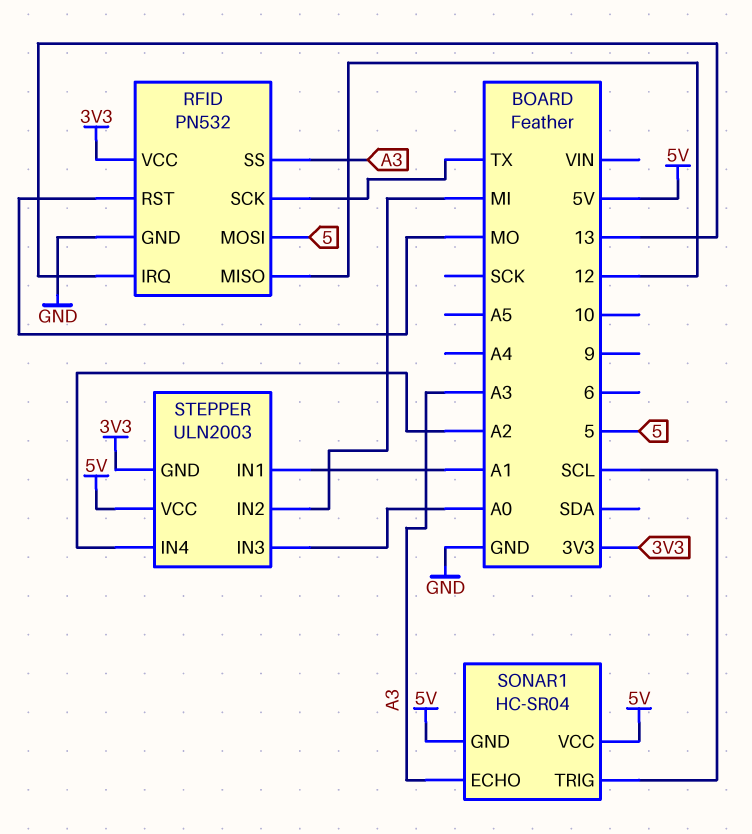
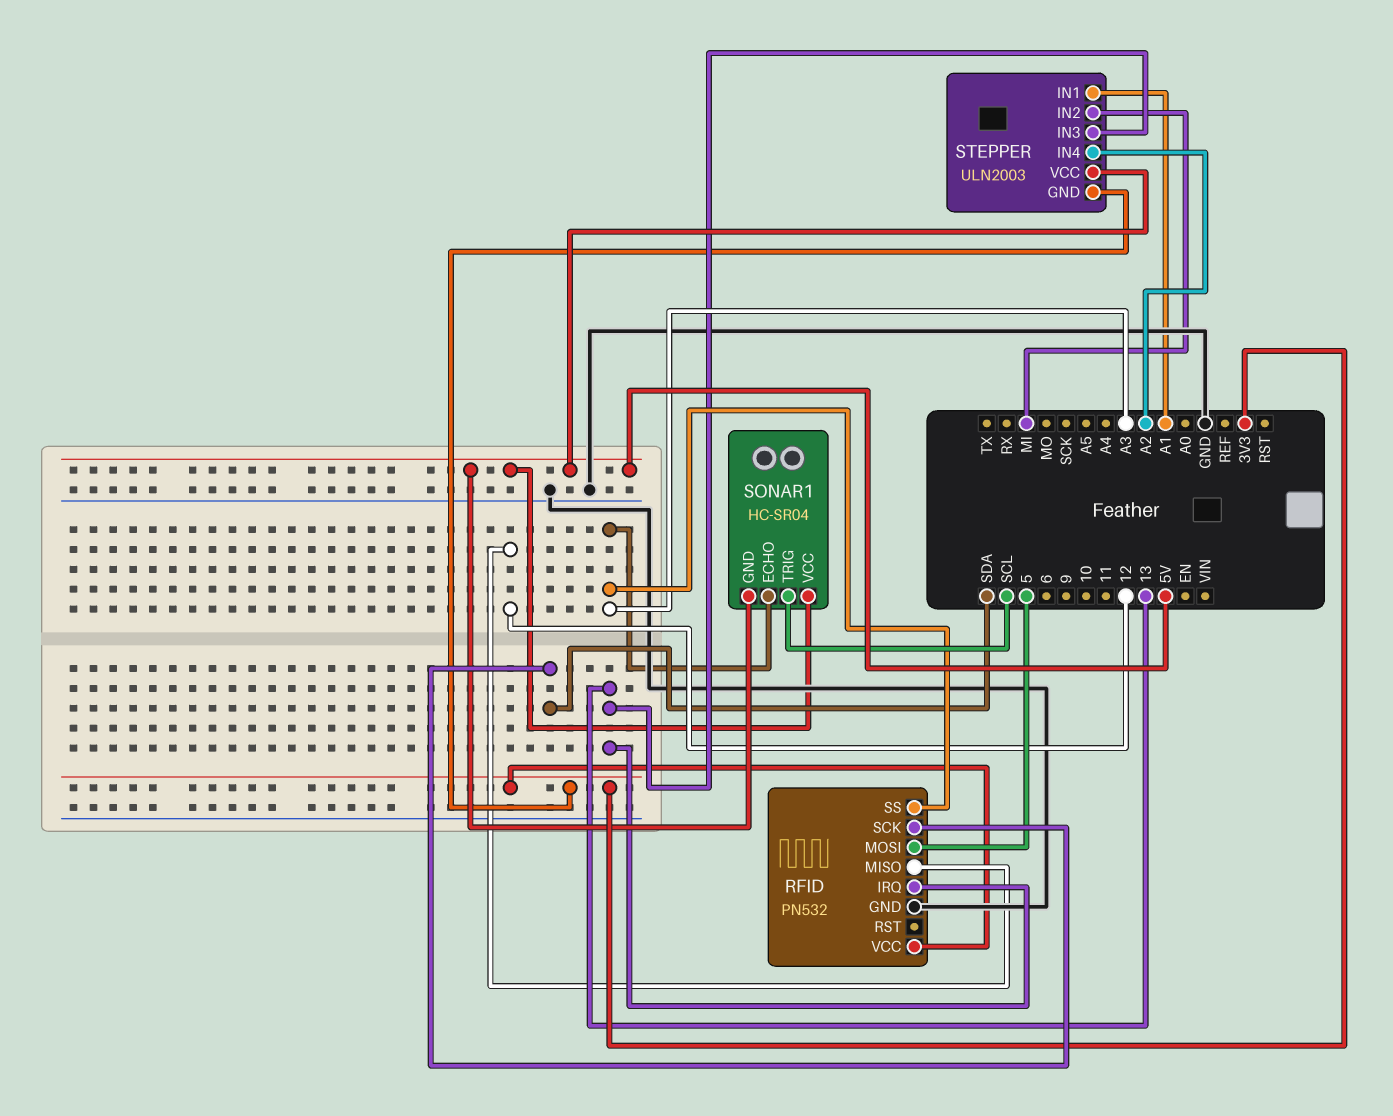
RFID pin RST: MO -> none
RFID pin SCK: TX -> SDA
STEPPER pin IN3: A0 -> 13

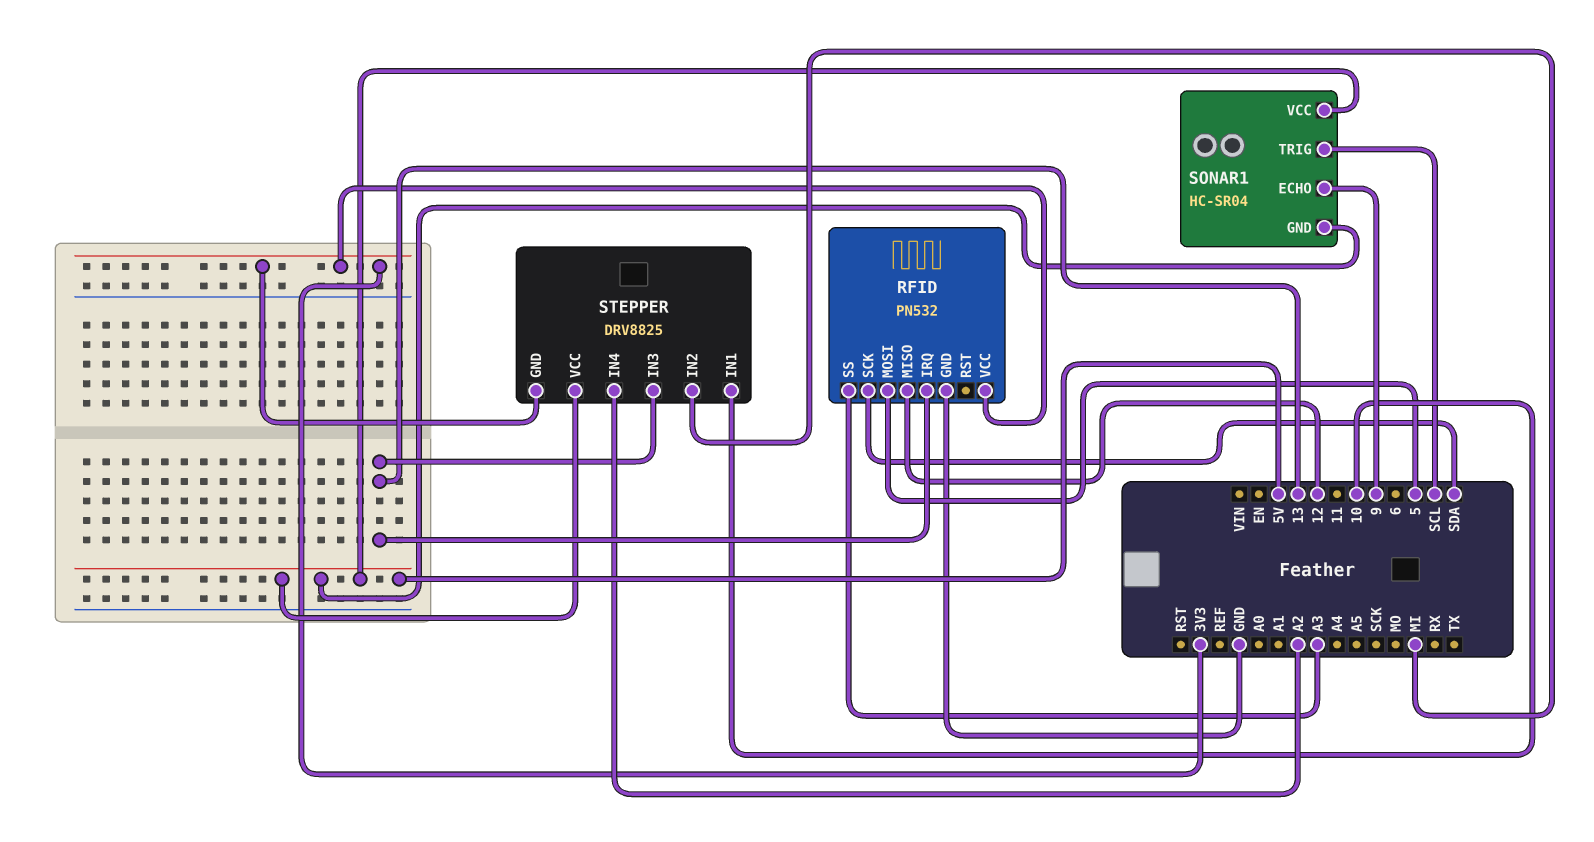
SONAR1 pin ECHO: A3 -> 9
STEPPER: ULN2003 -> DRV8825
STEPPER pin IN1: A1 -> 10

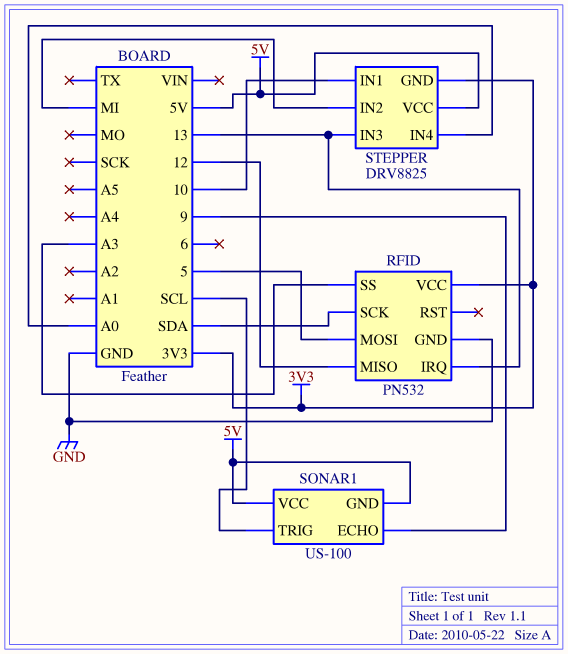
SONAR1: HC-SR04 -> US-100
STEPPER pin IN4: A2 -> A0

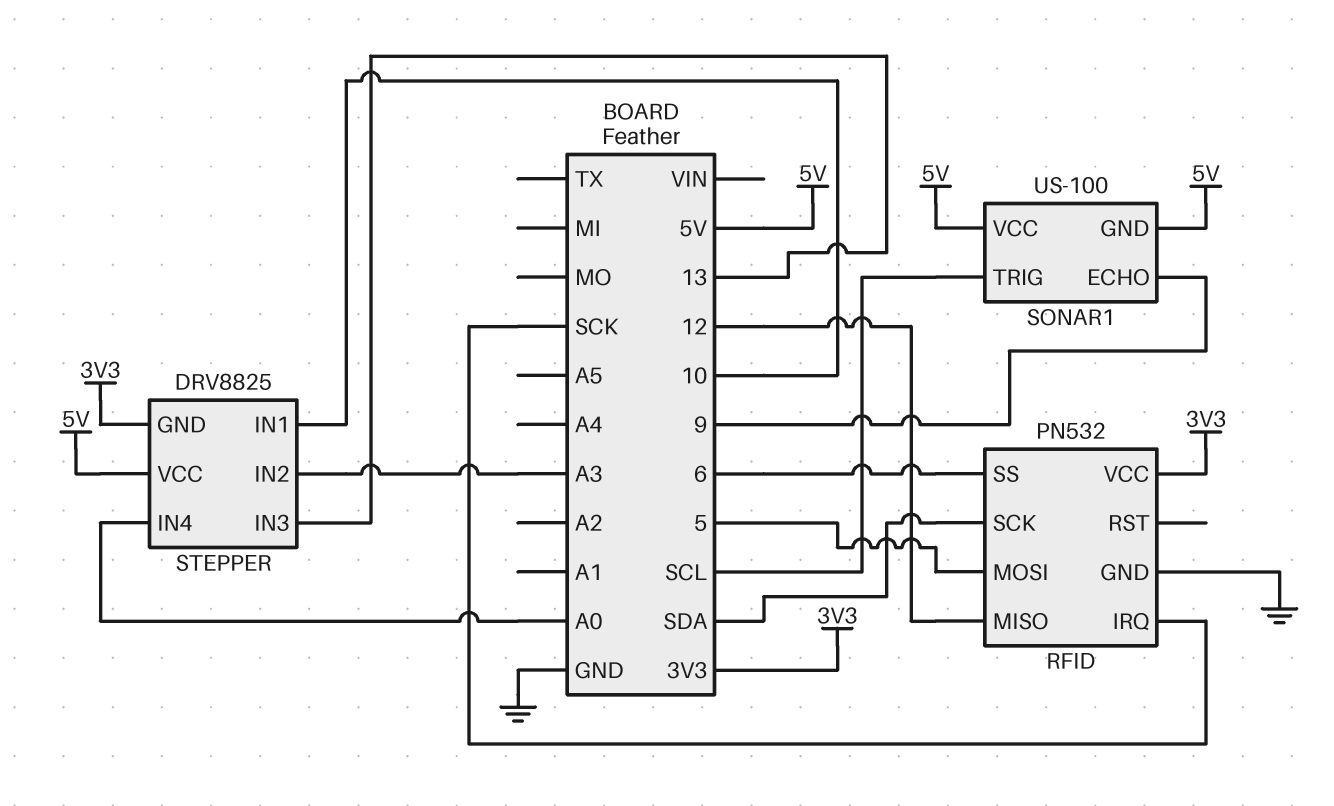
RFID pin IRQ: 13 -> SCK
RFID pin SS: A3 -> 6
STEPPER pin IN2: MI -> A3

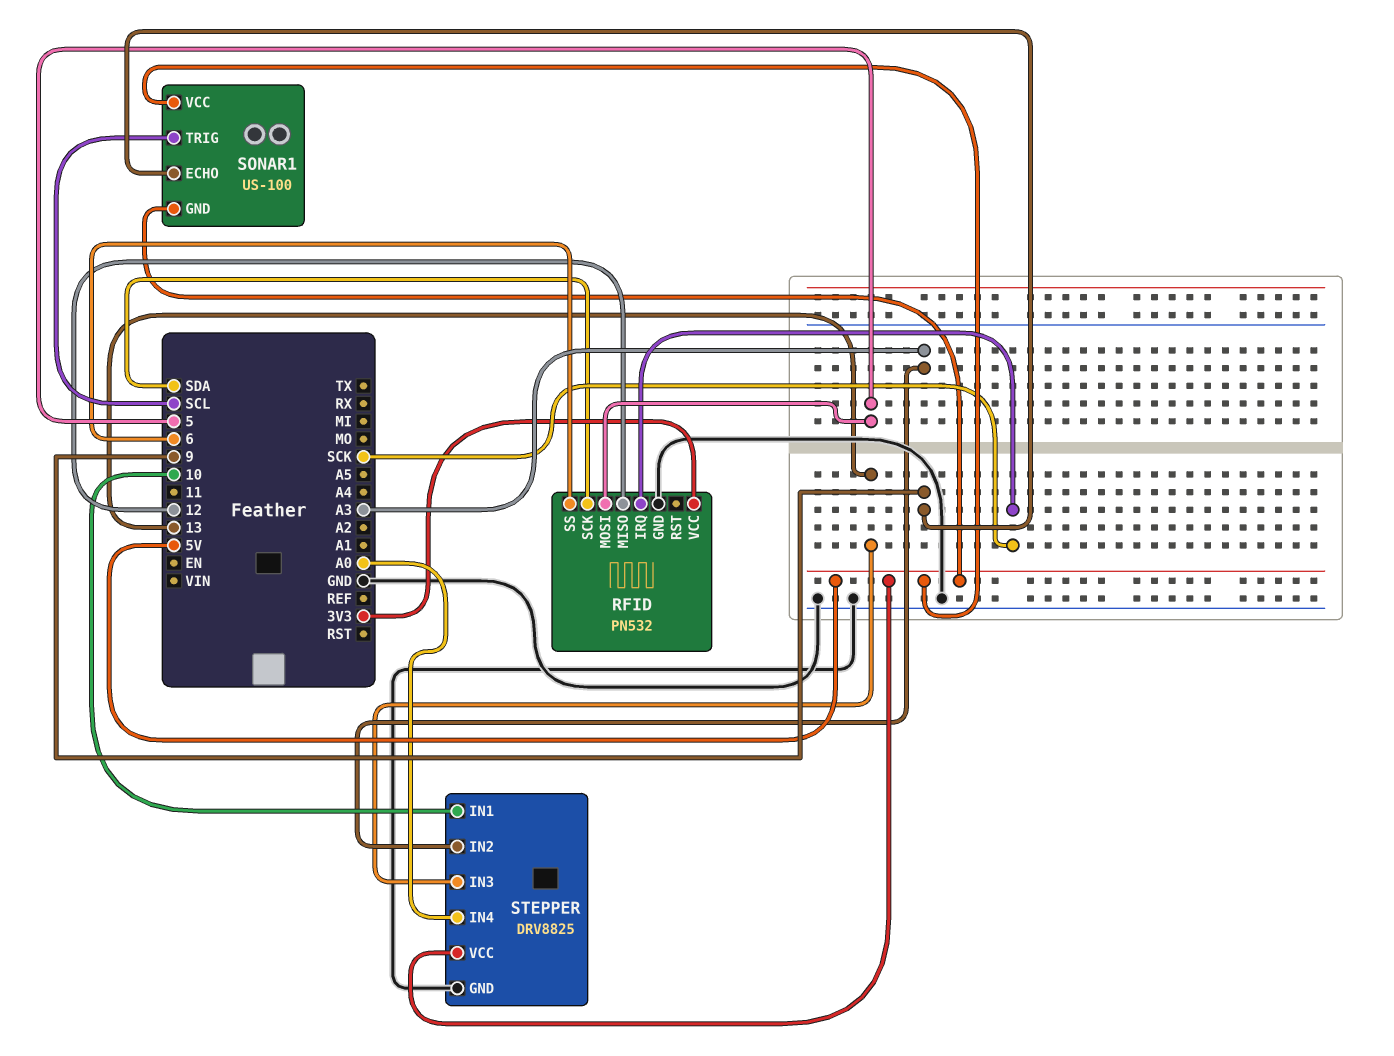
STEPPER pin GND: 3V3 -> GND

